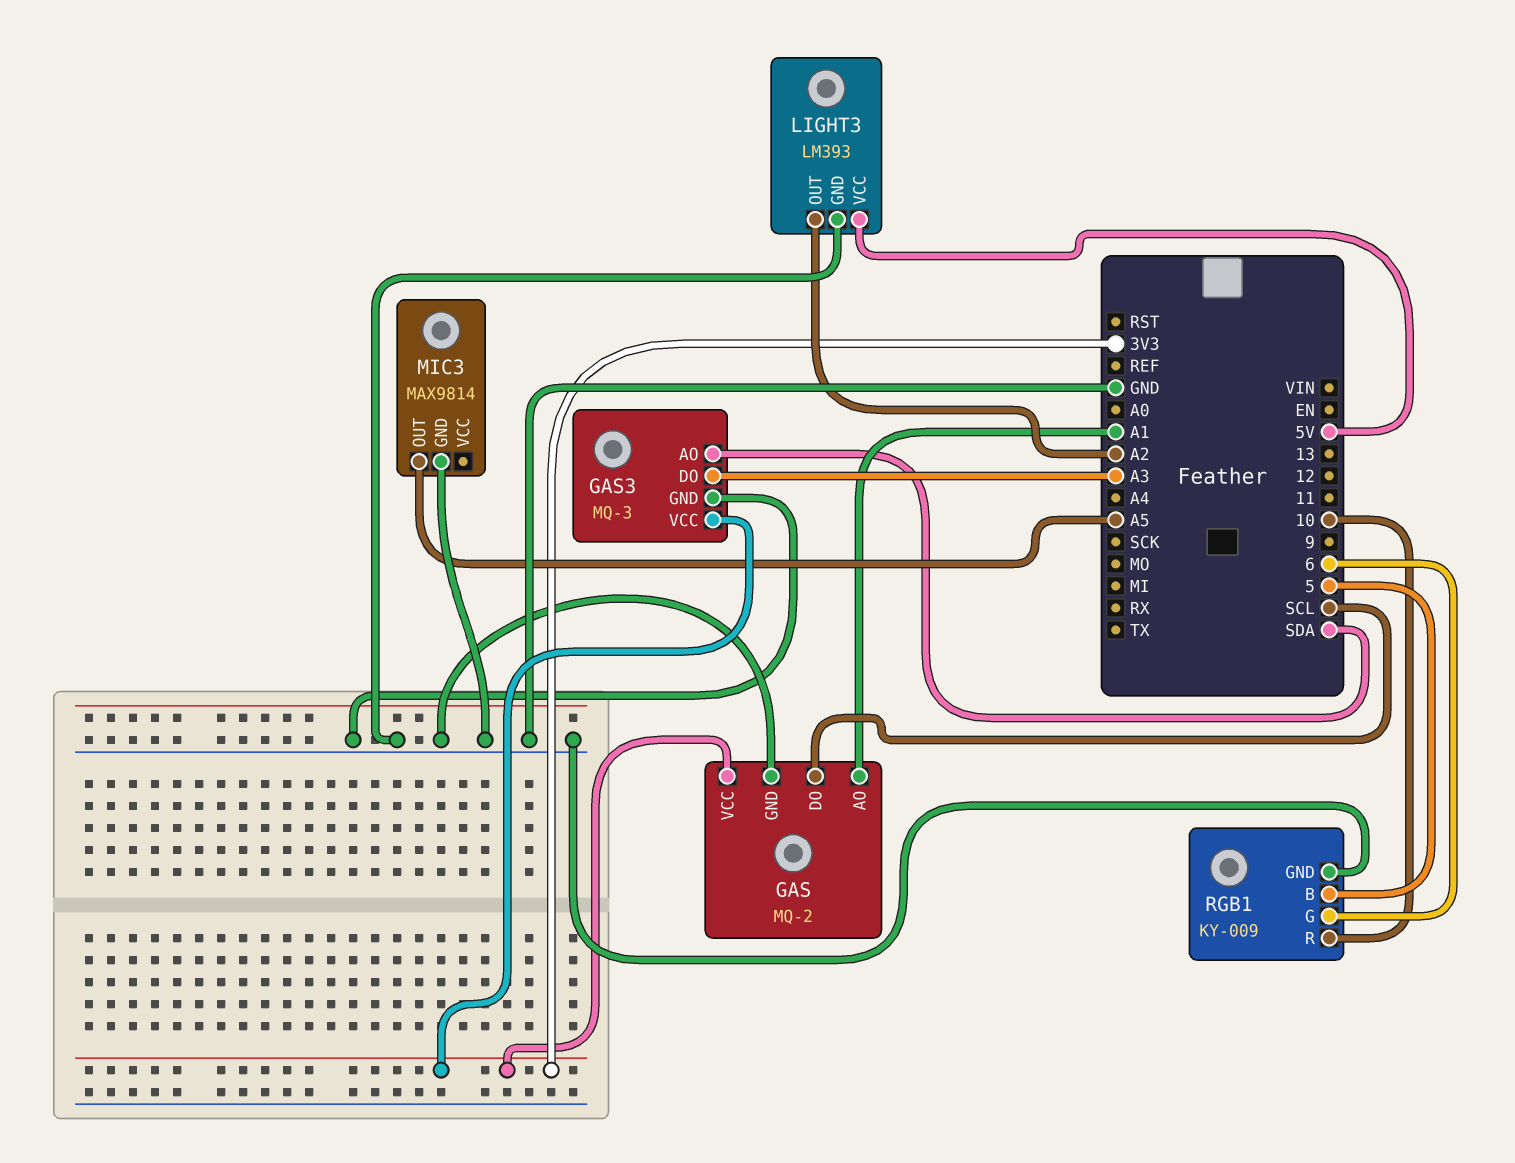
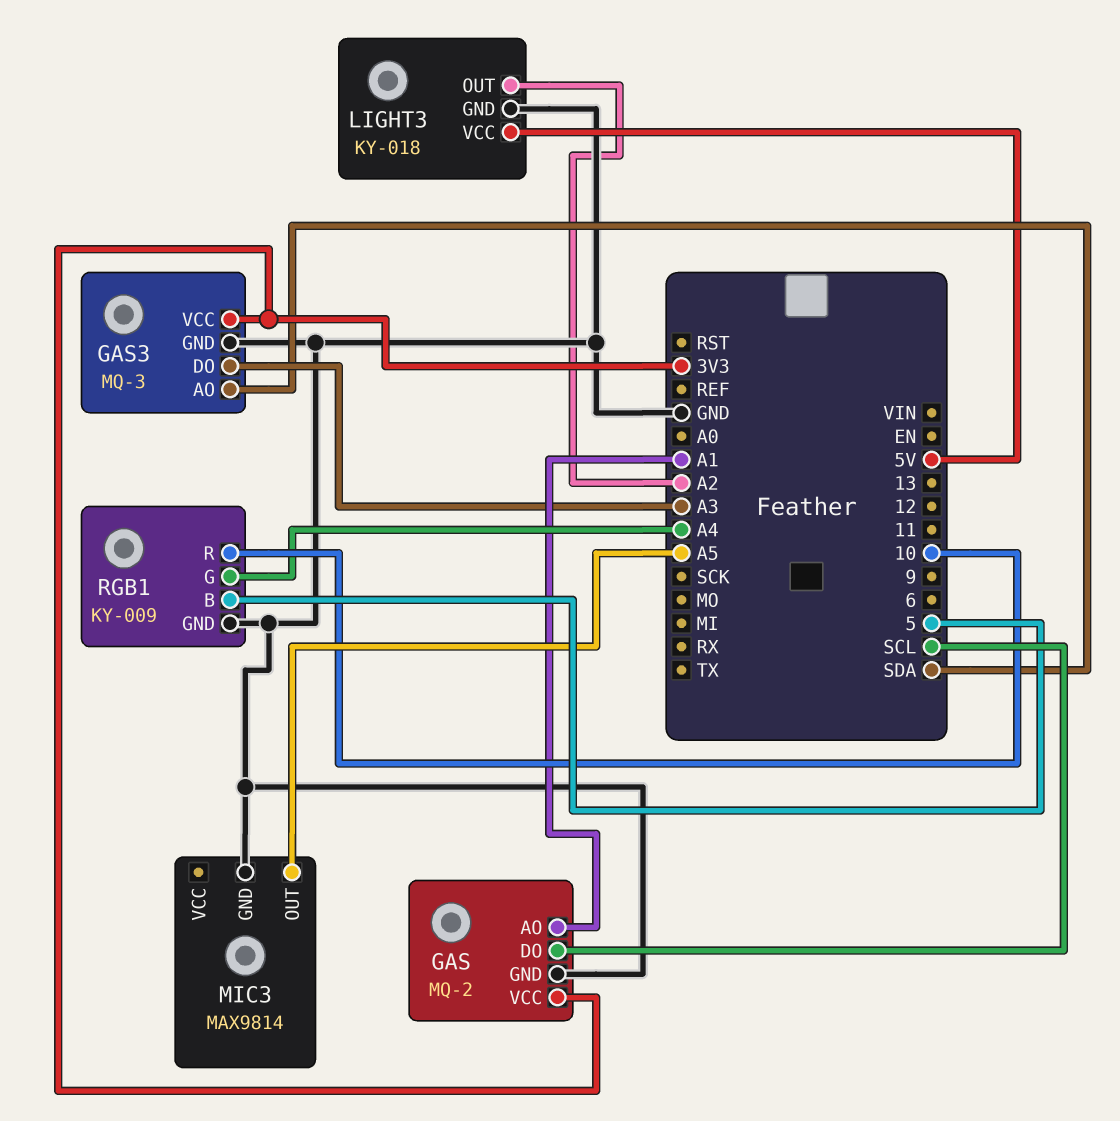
LIGHT3: LM393 -> KY-018
RGB1 pin G: 6 -> A4

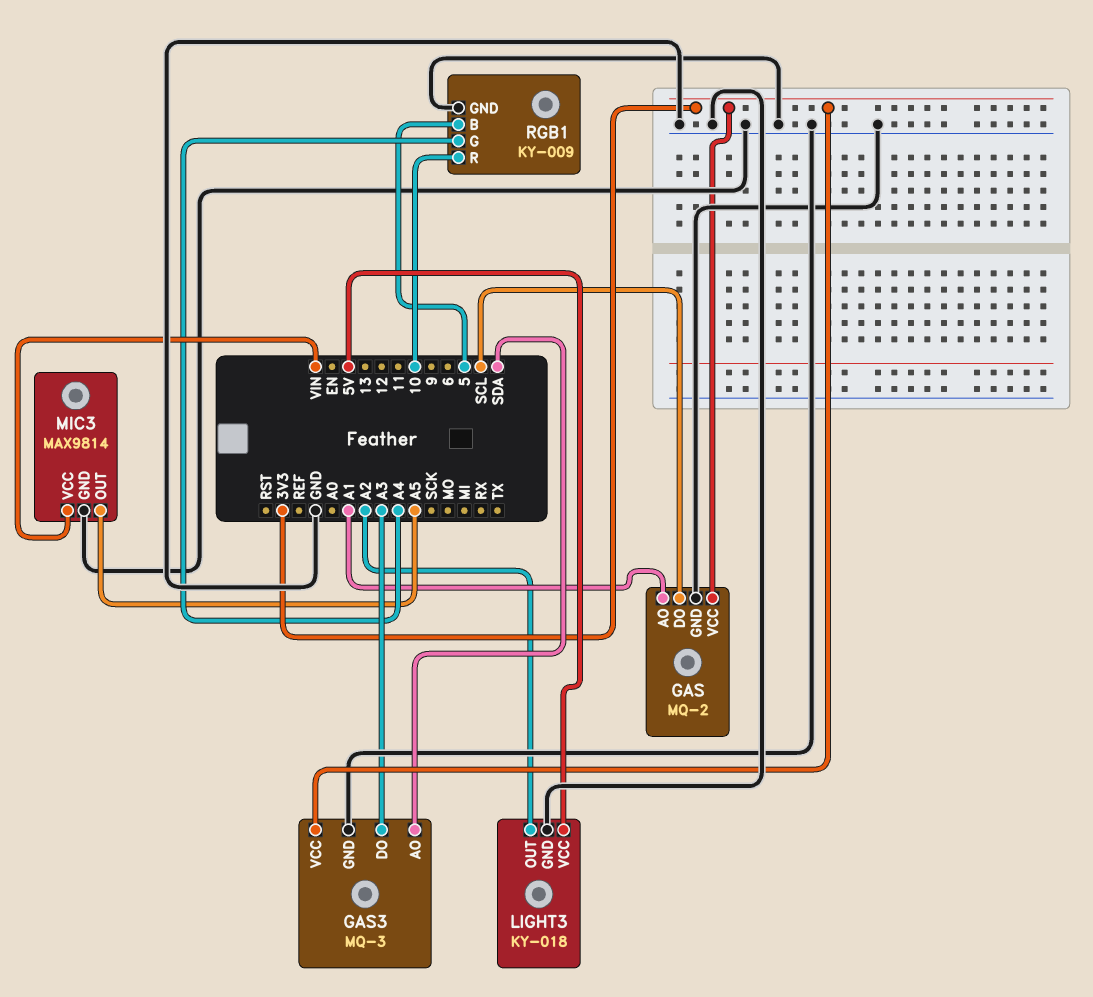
MIC3 pin VCC: none -> VIN

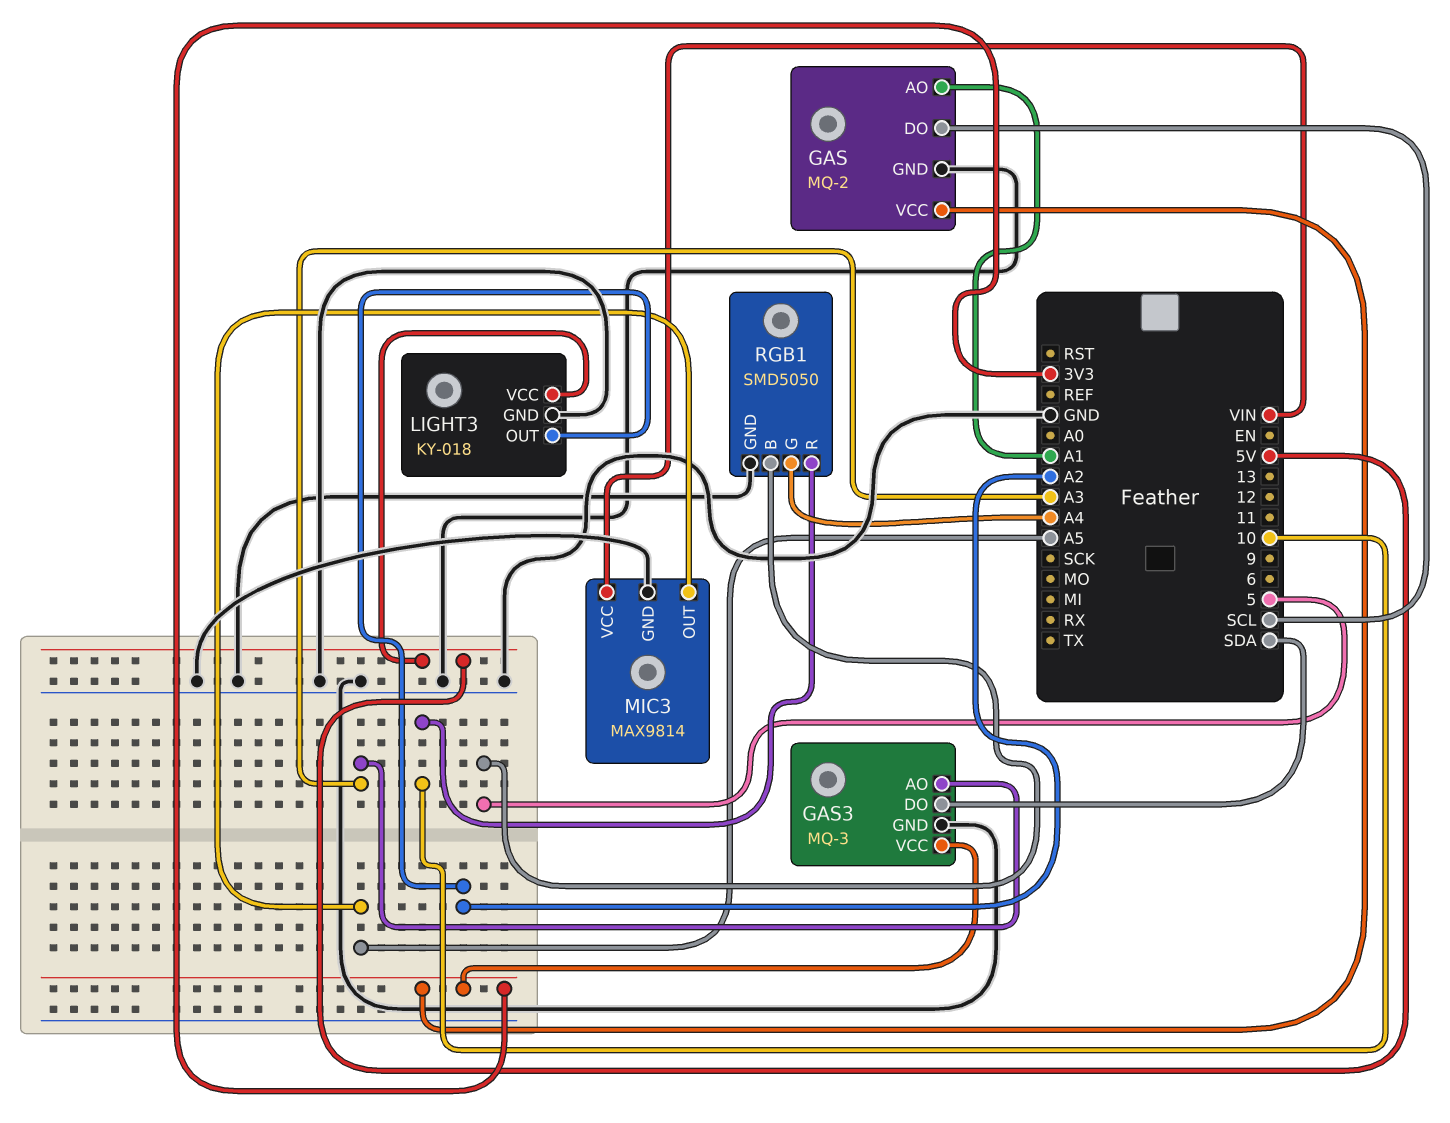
GAS3 pin AO: SDA -> A3
GAS3 pin DO: A3 -> SDA
RGB1: KY-009 -> SMD5050

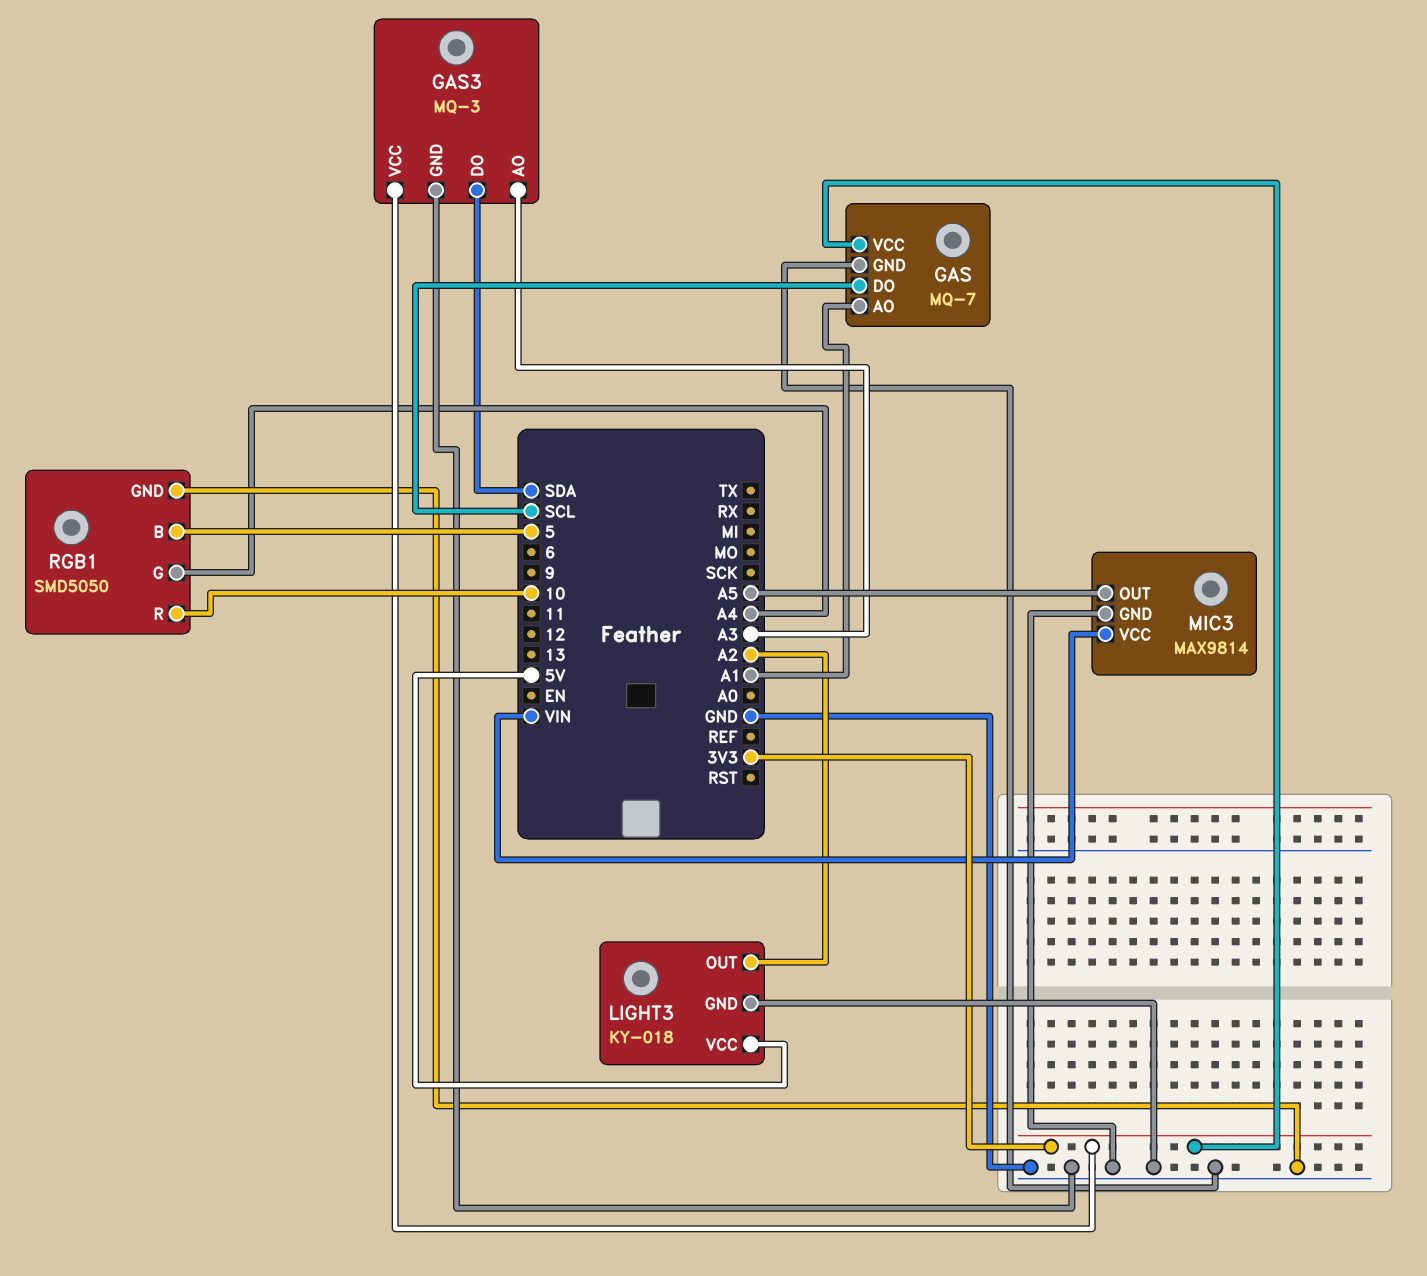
GAS: MQ-2 -> MQ-7

